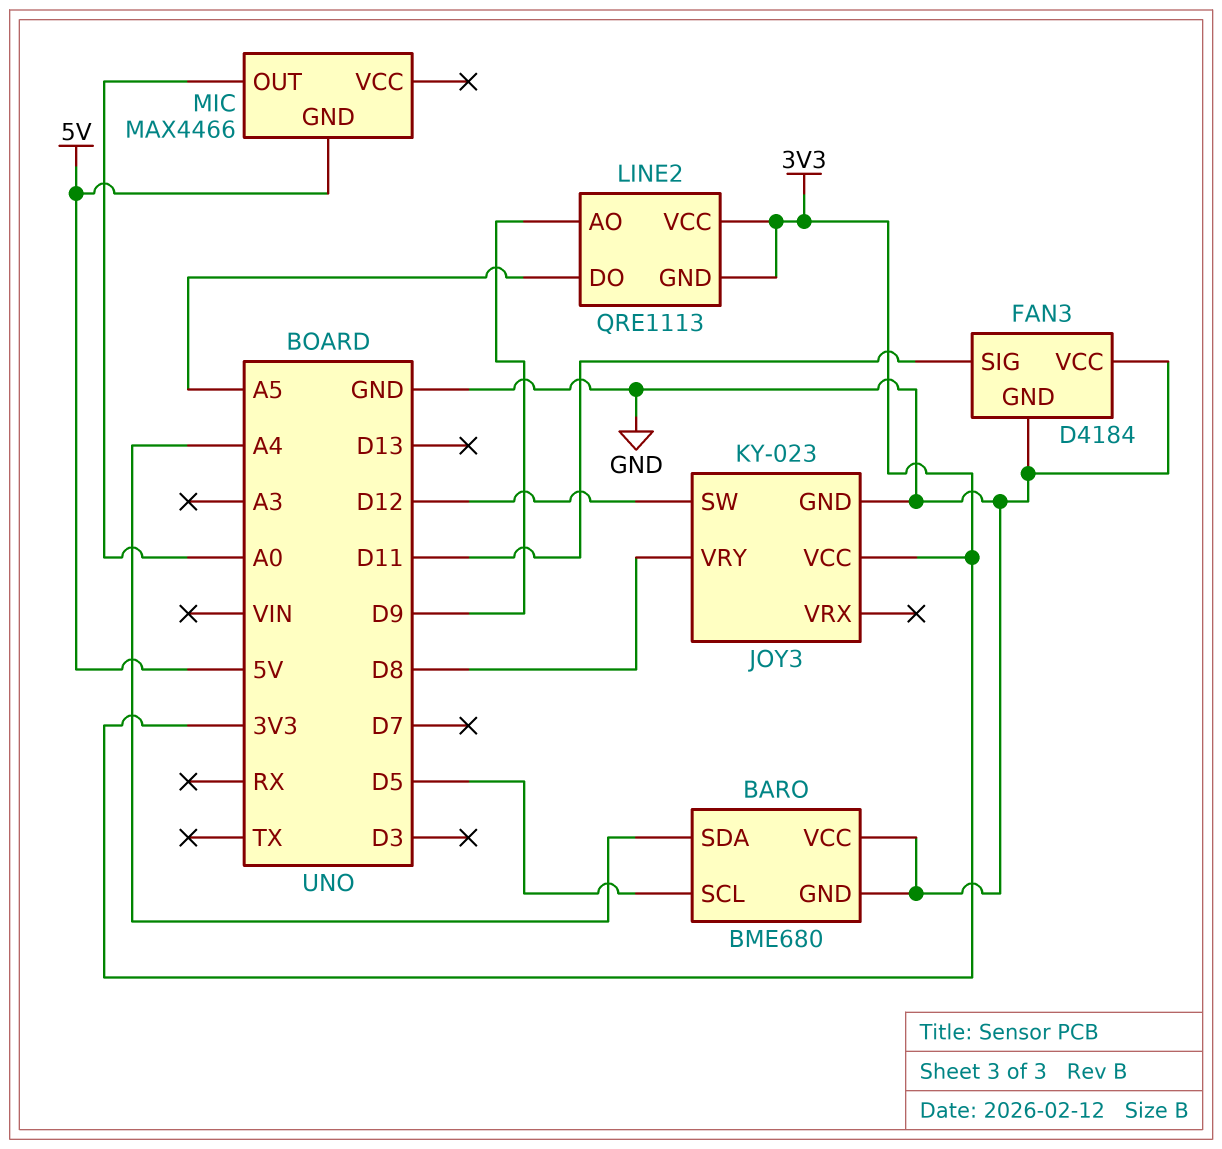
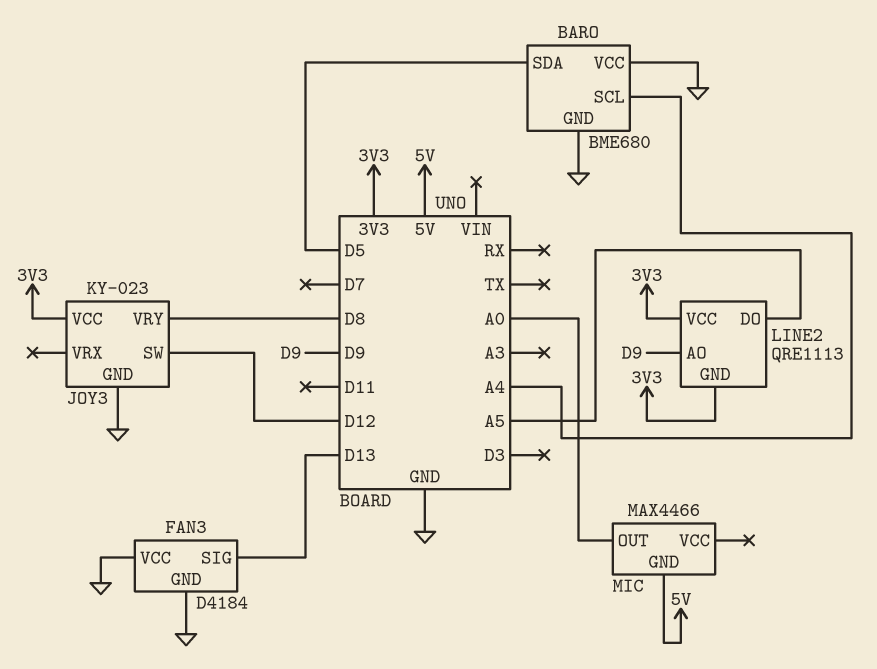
BARO pin SCL: D5 -> A4
BARO pin SDA: A4 -> D5
FAN3 pin SIG: D11 -> D13

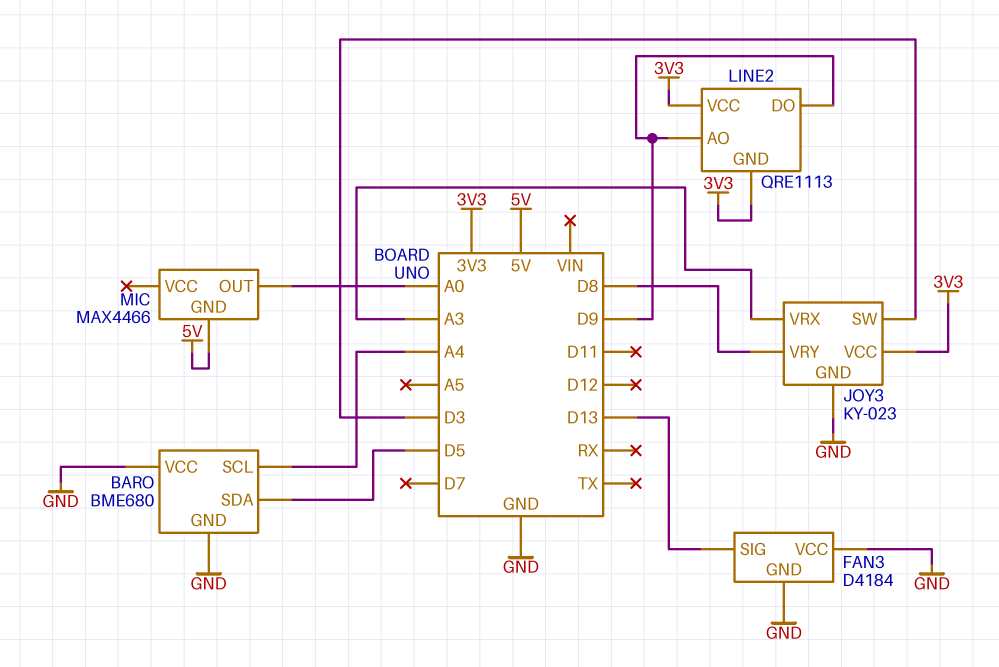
JOY3 pin SW: D12 -> D3
JOY3 pin VRX: none -> A3
LINE2 pin DO: A5 -> D9

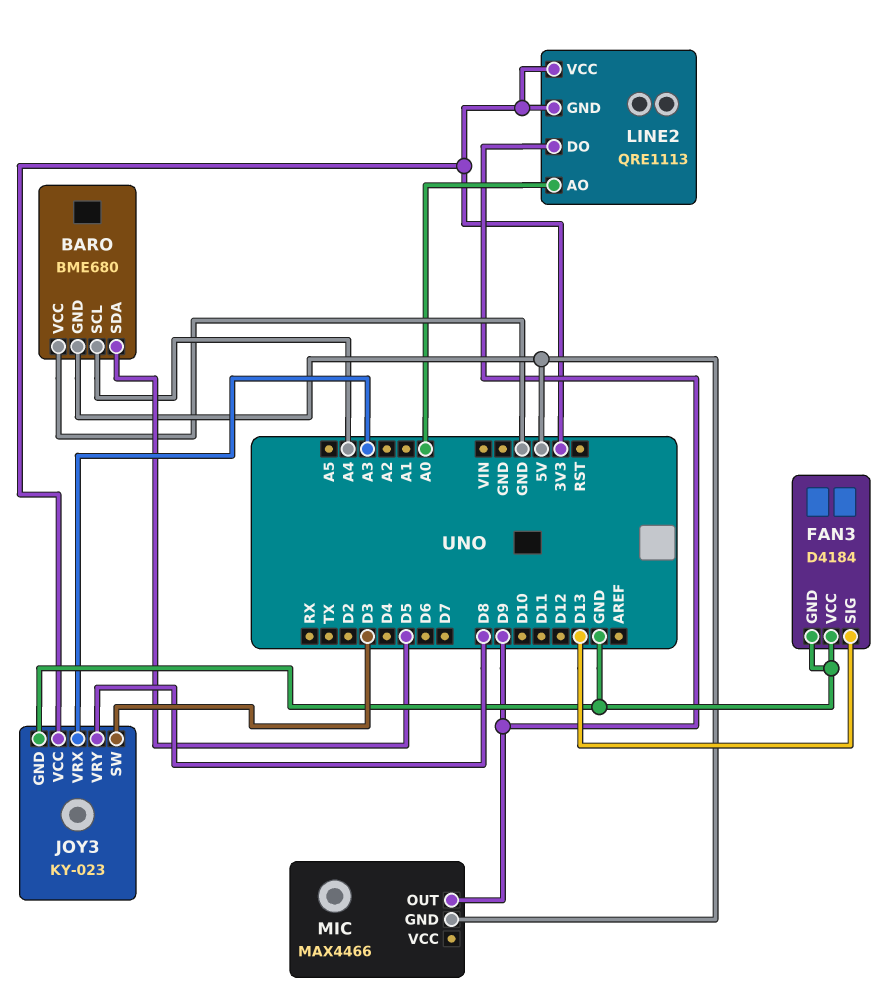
BARO pin GND: GND -> 5V
LINE2 pin AO: D9 -> A0
MIC pin OUT: A0 -> D9

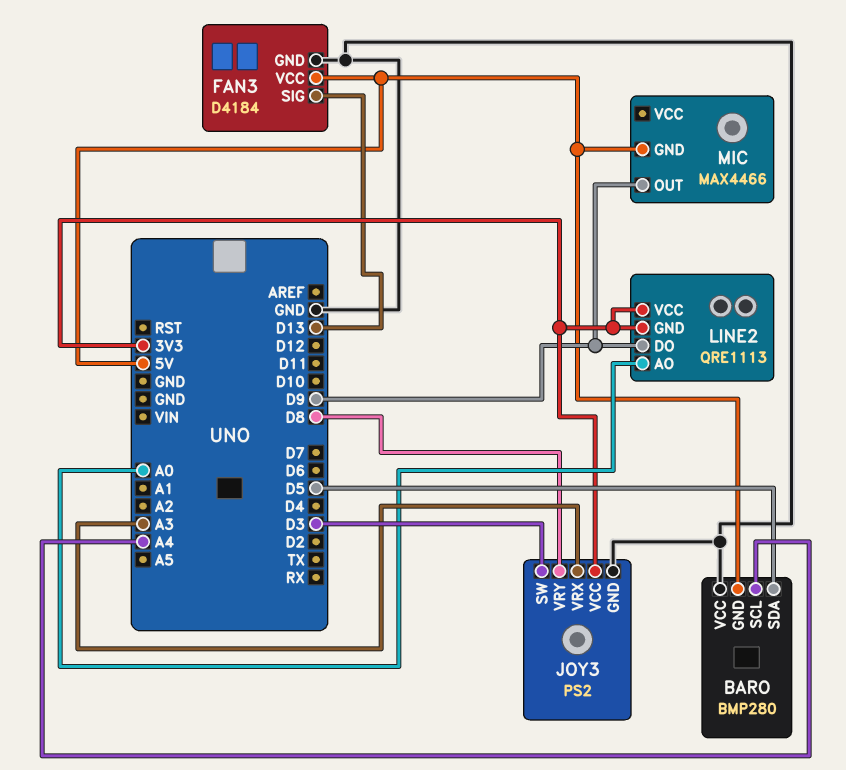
BARO: BME680 -> BMP280
FAN3 pin VCC: GND -> 5V
JOY3: KY-023 -> PS2

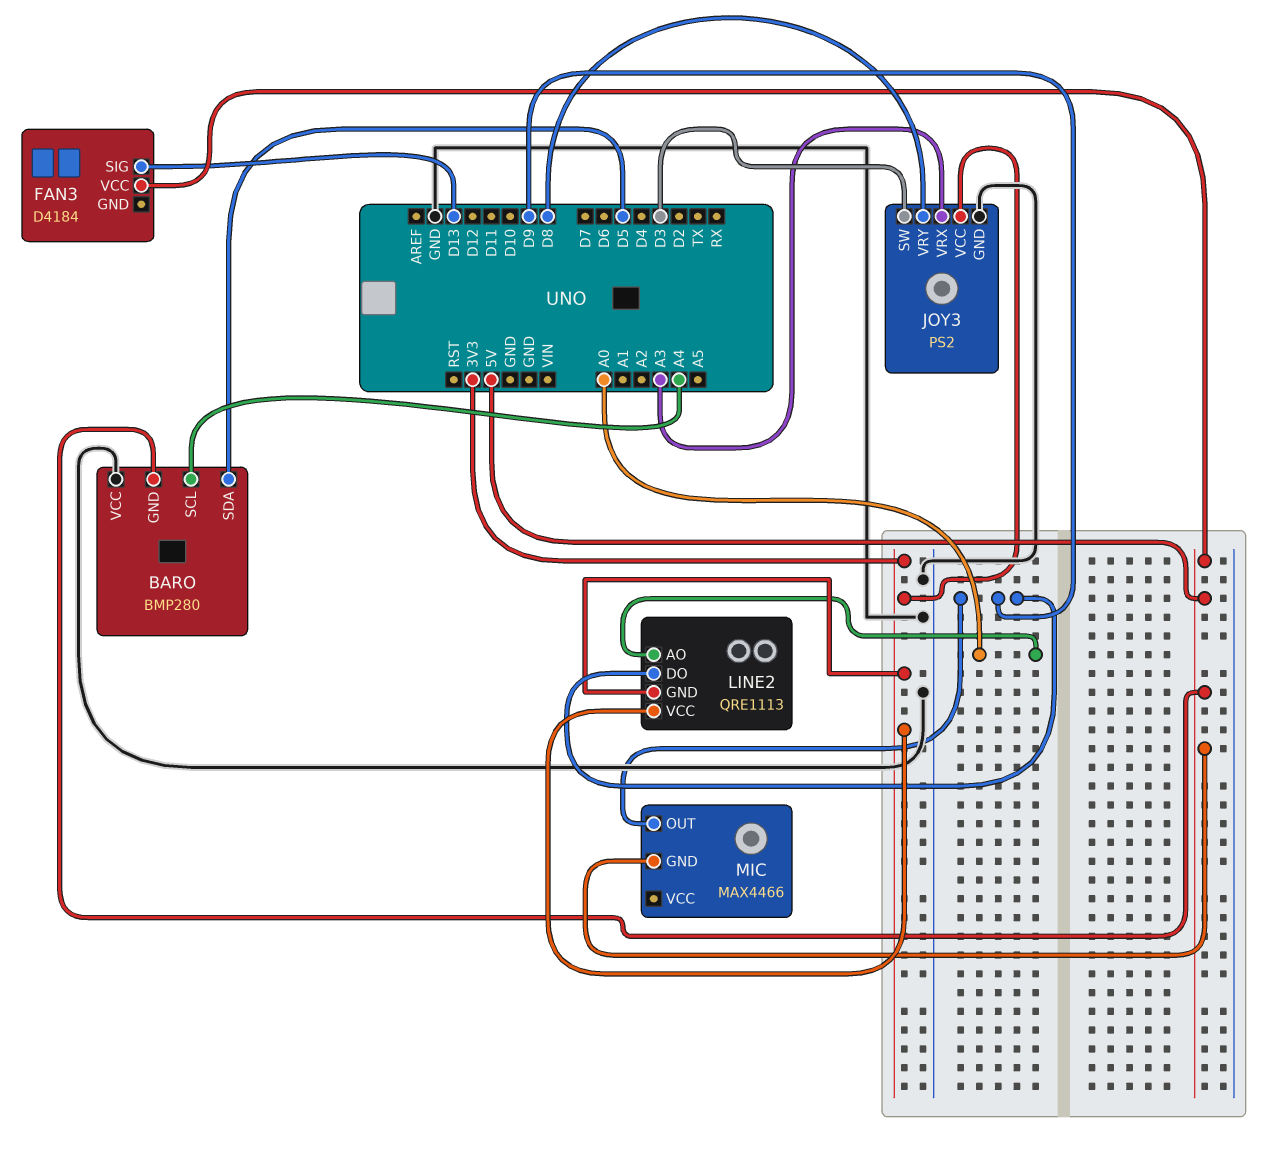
FAN3 pin GND: GND -> none

